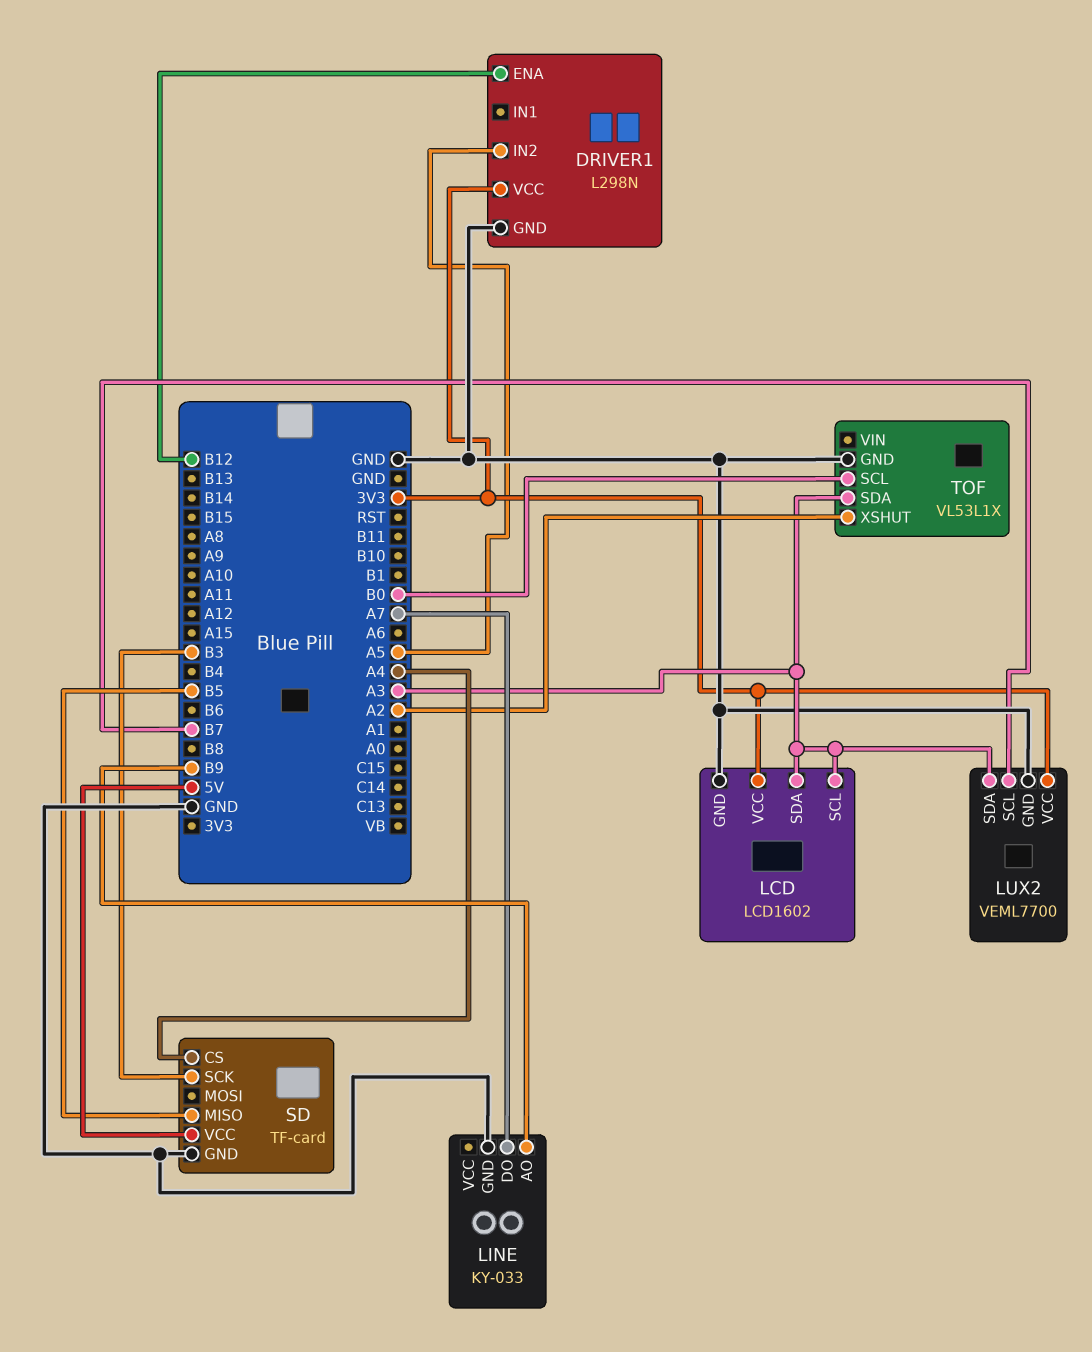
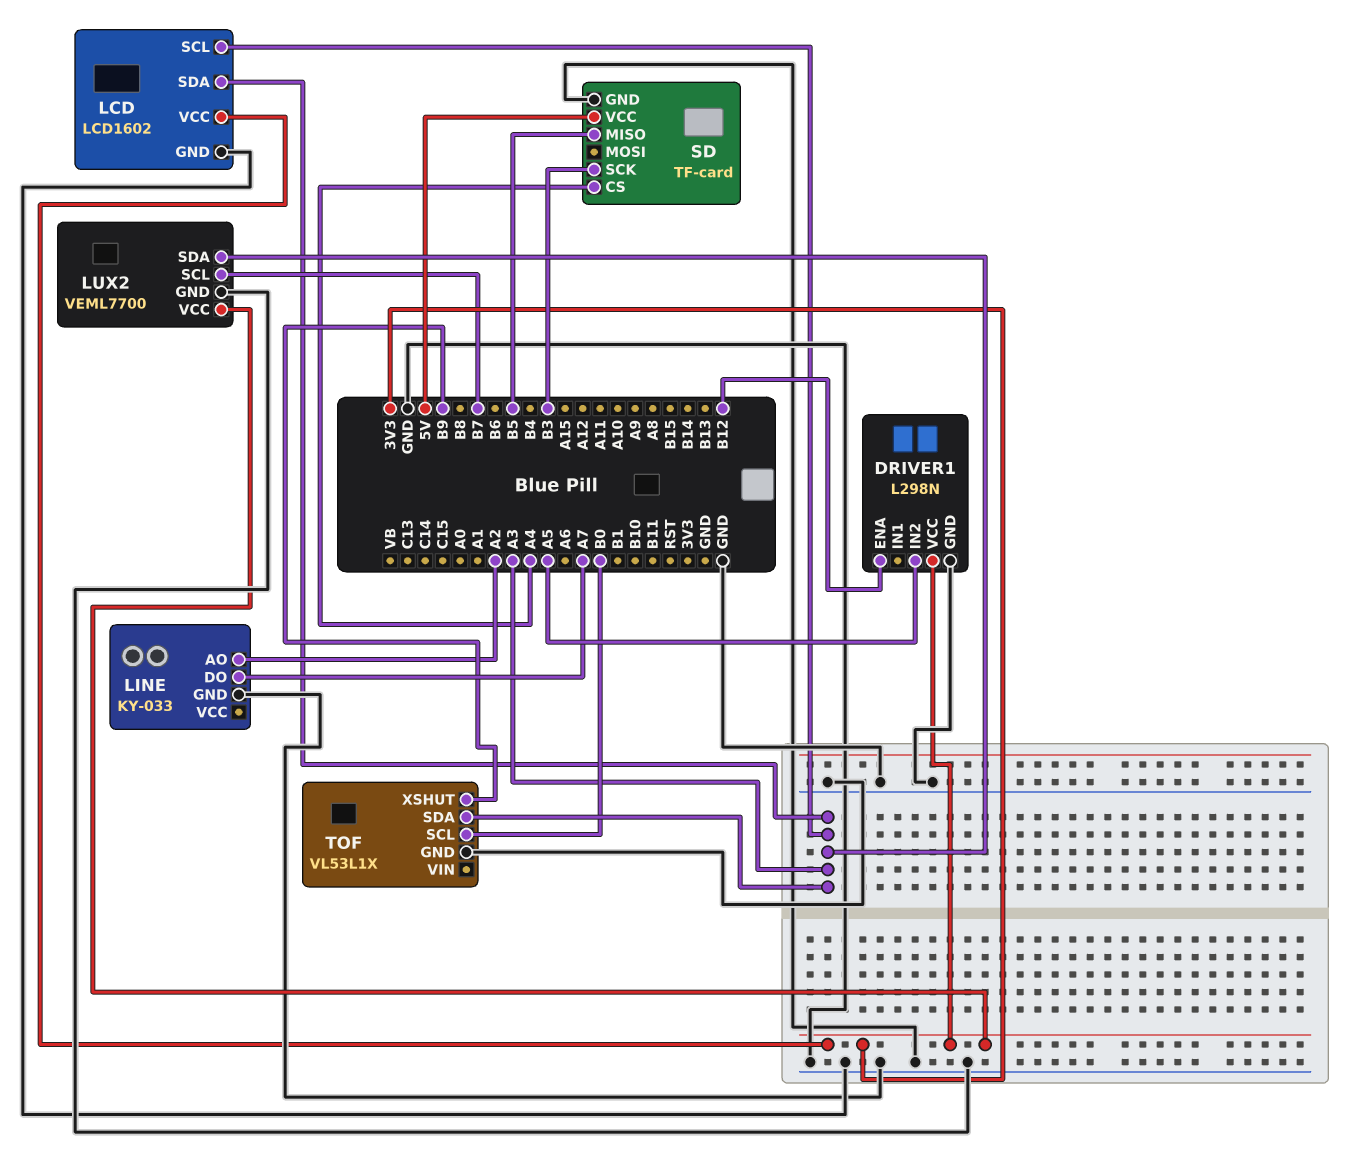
LINE pin AO: B9 -> A2
TOF pin XSHUT: A2 -> B9

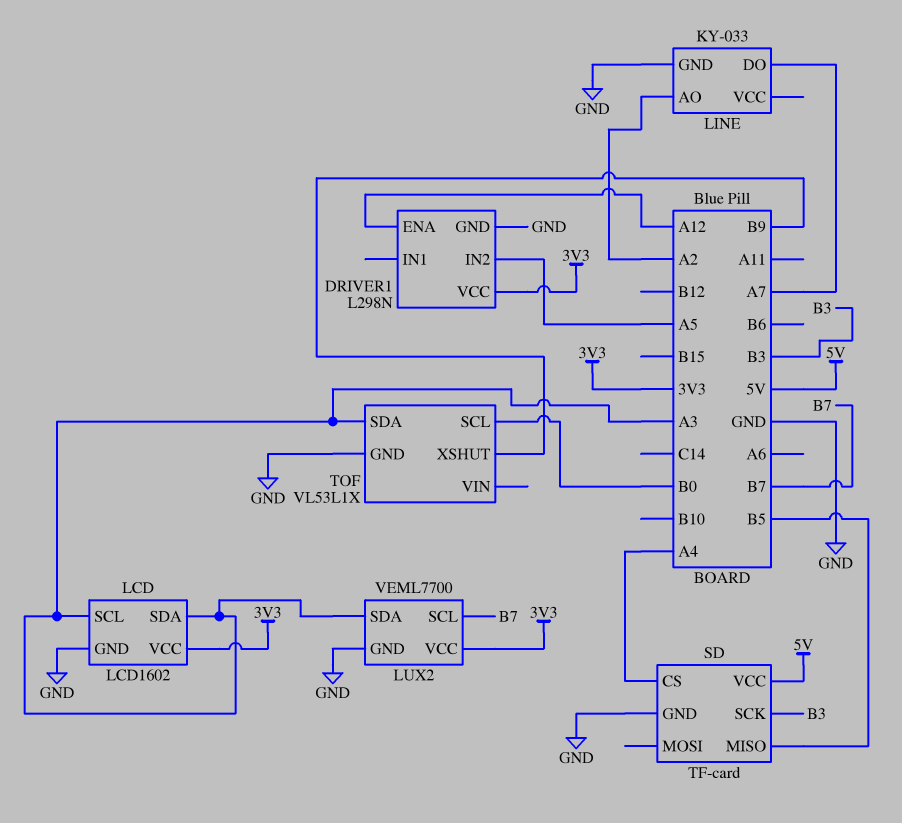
DRIVER1 pin ENA: B12 -> A12

